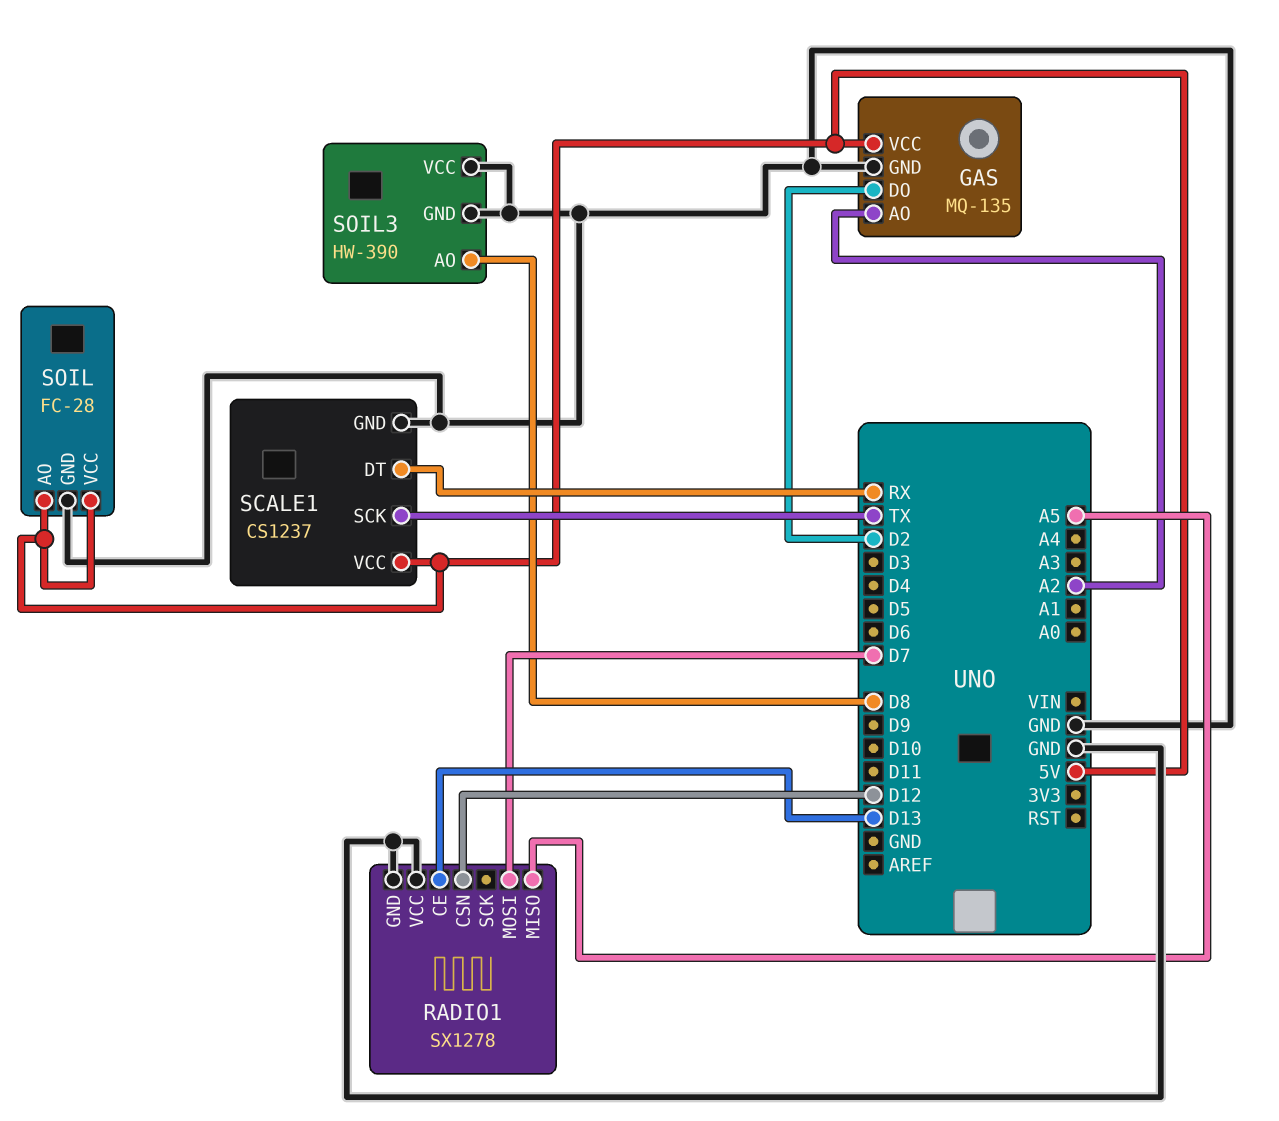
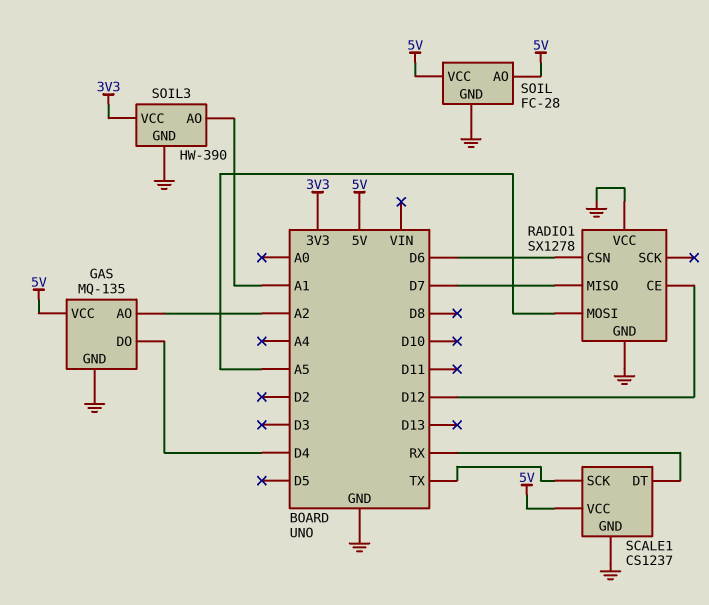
GAS pin DO: D2 -> D4
RADIO1 pin CE: D13 -> D12
RADIO1 pin CSN: D12 -> D6
RADIO1 pin MISO: A5 -> D7
RADIO1 pin MOSI: D7 -> A5
SOIL3 pin AO: D8 -> A1
SOIL3 pin VCC: GND -> 3V3

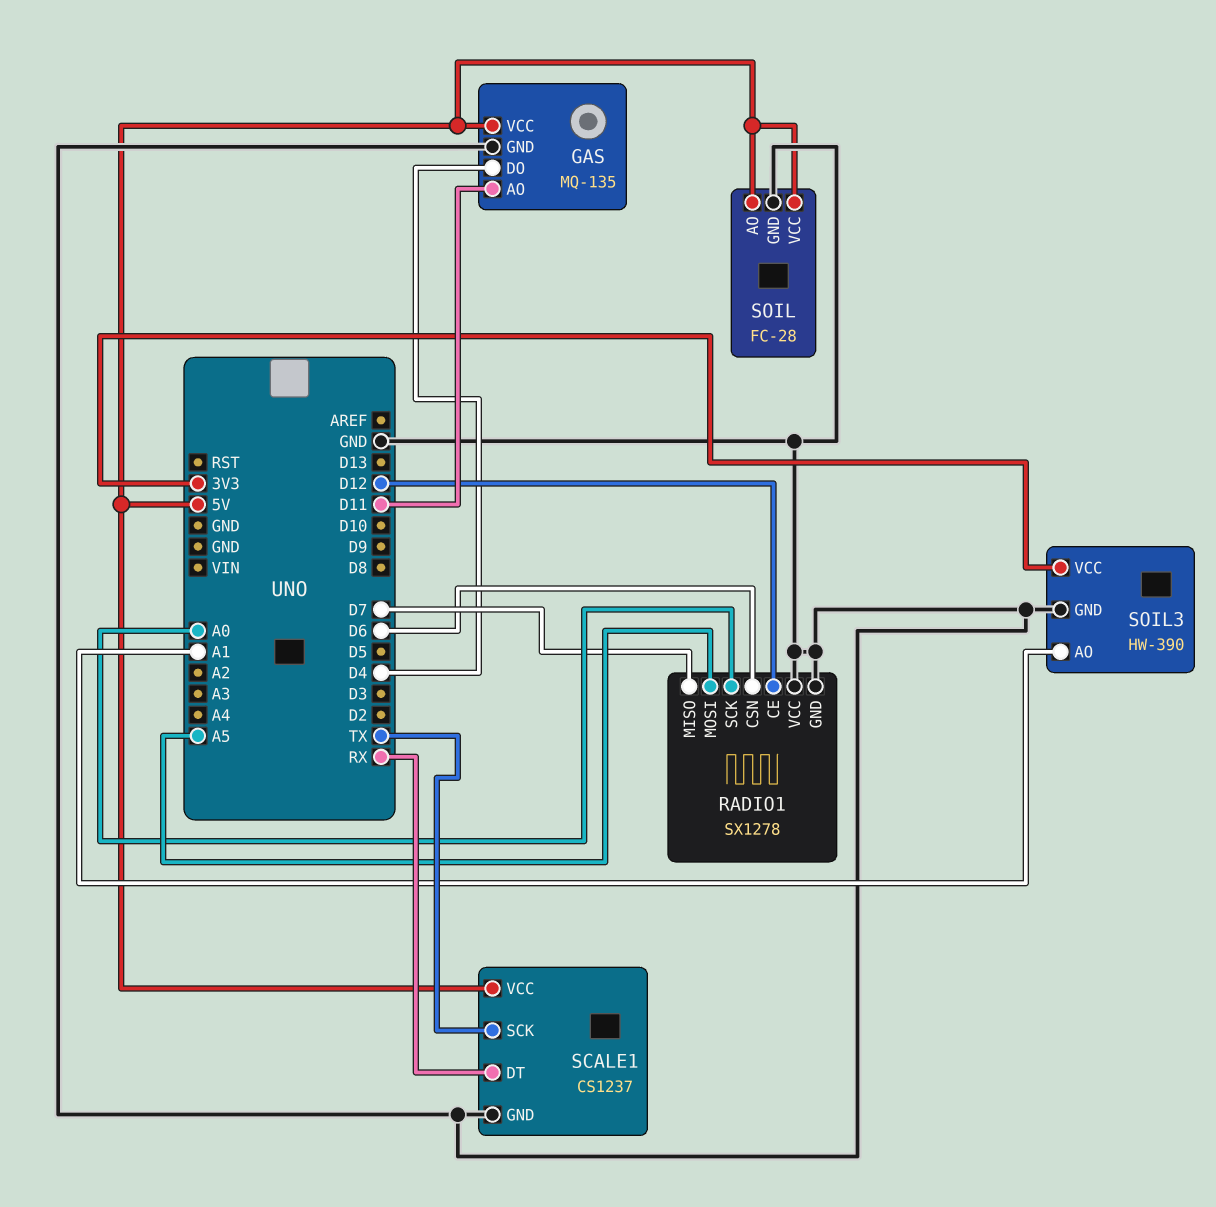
GAS pin AO: A2 -> D11
RADIO1 pin SCK: none -> A0

